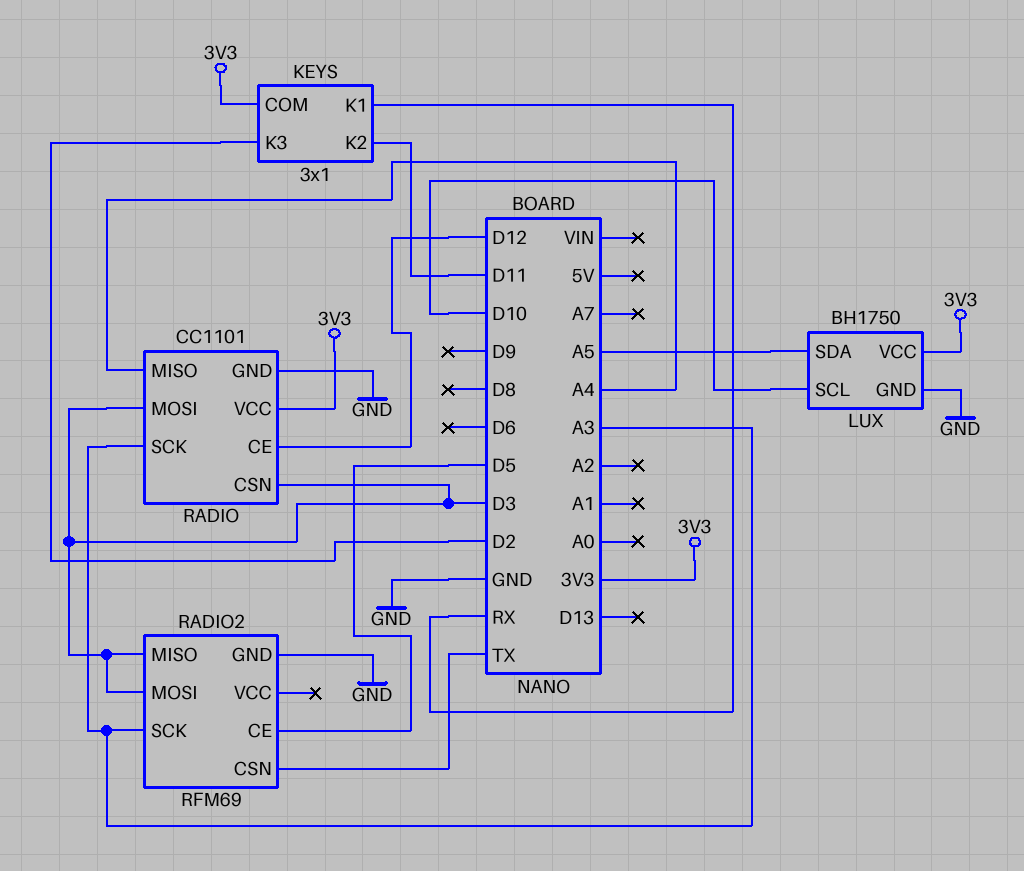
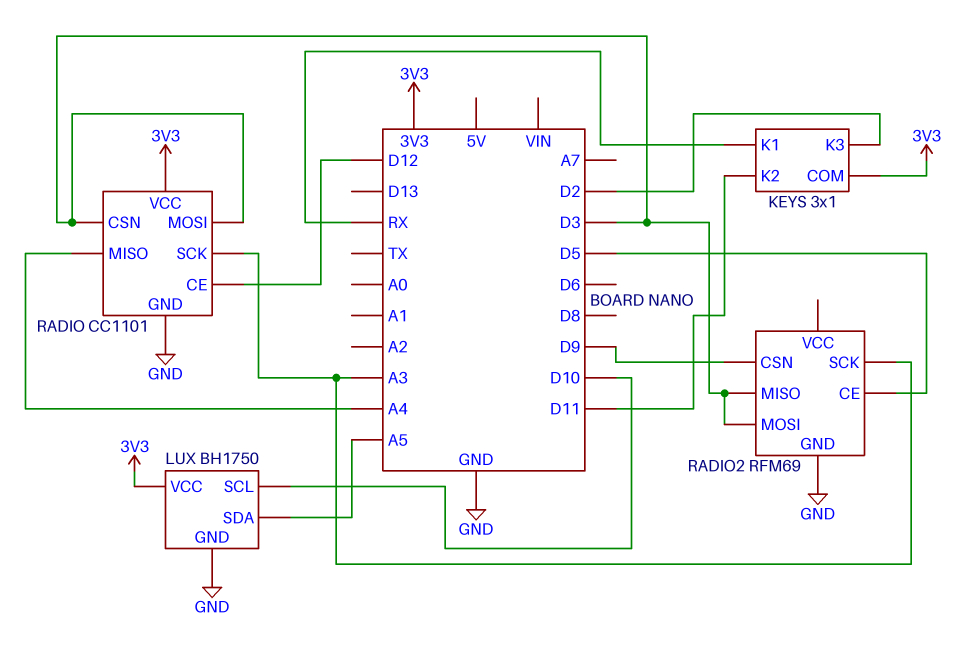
RADIO2 pin CSN: TX -> D9

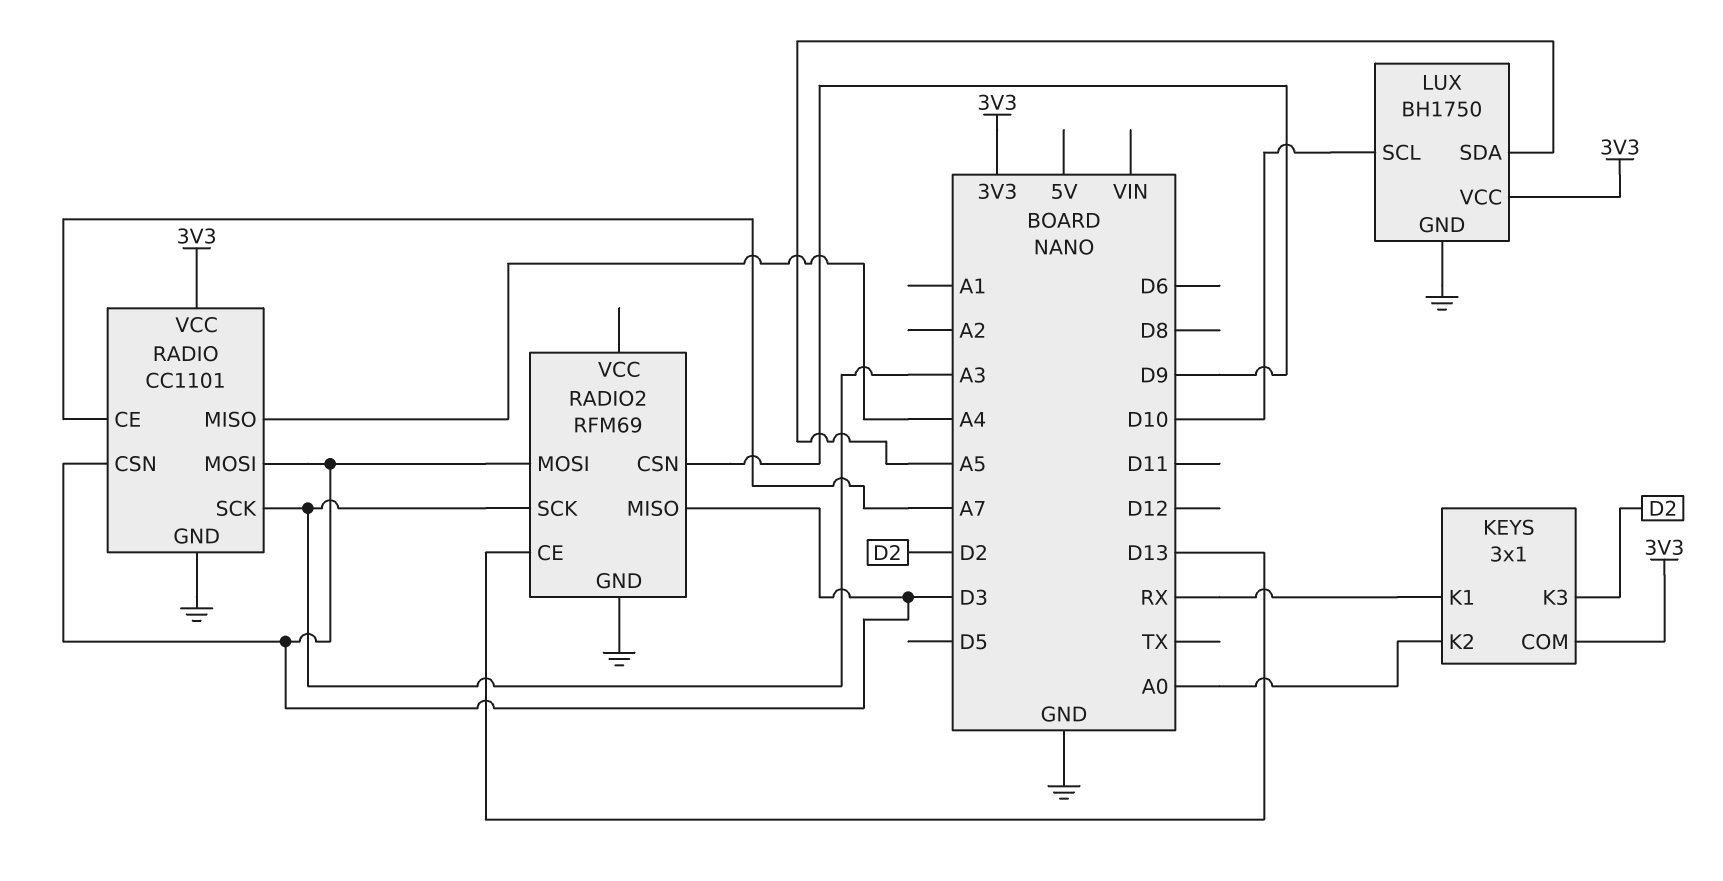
KEYS pin K2: D11 -> A0
RADIO pin CE: D12 -> A7
RADIO2 pin CE: D5 -> D13

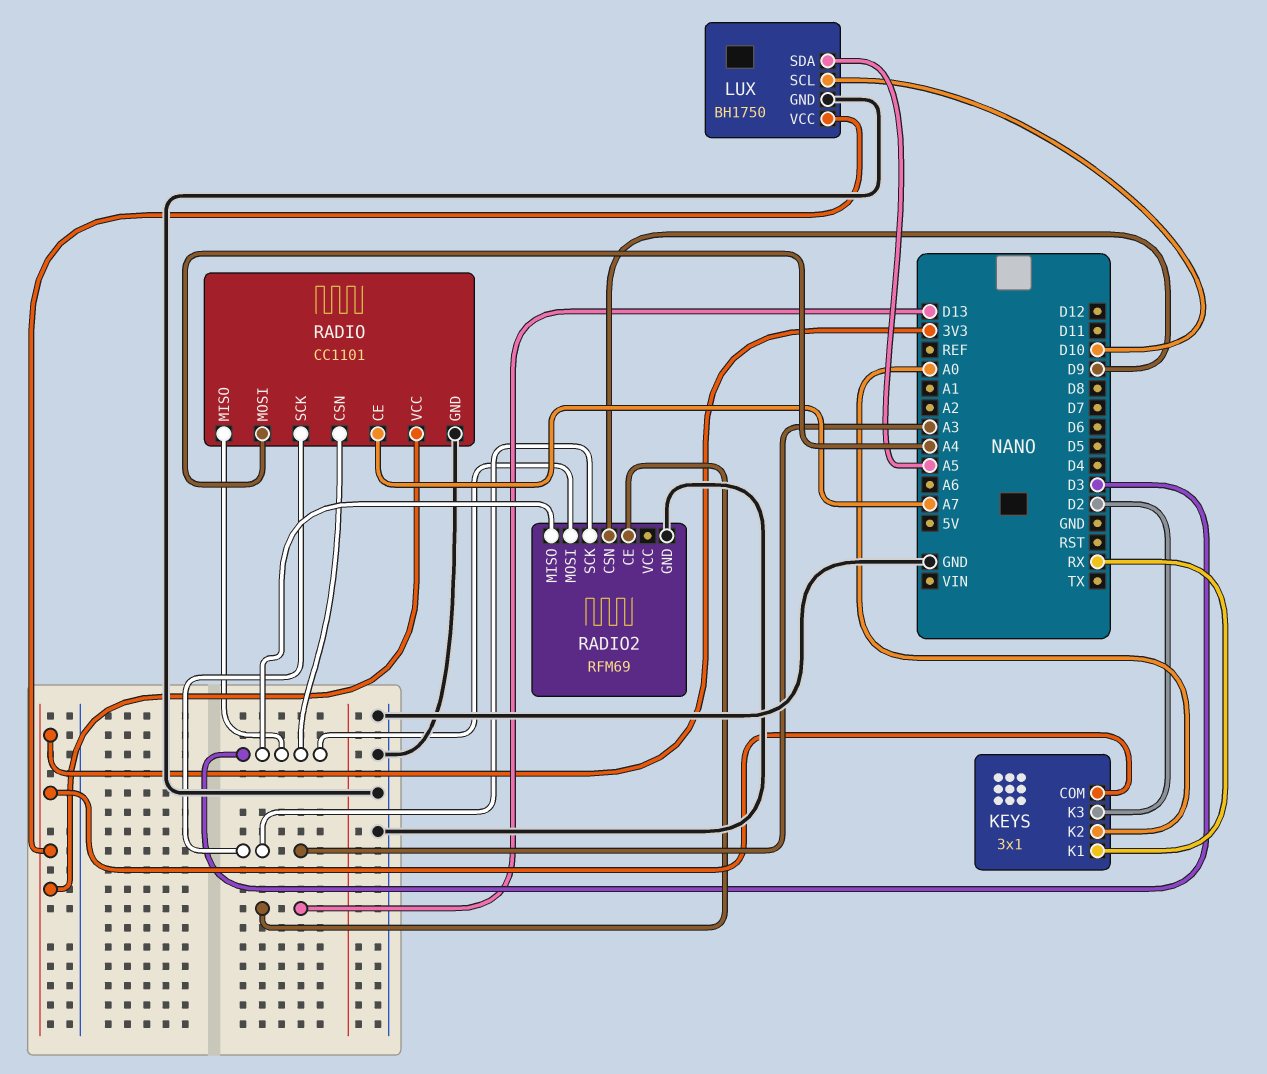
RADIO pin MISO: A4 -> D3
RADIO pin MOSI: D3 -> A4

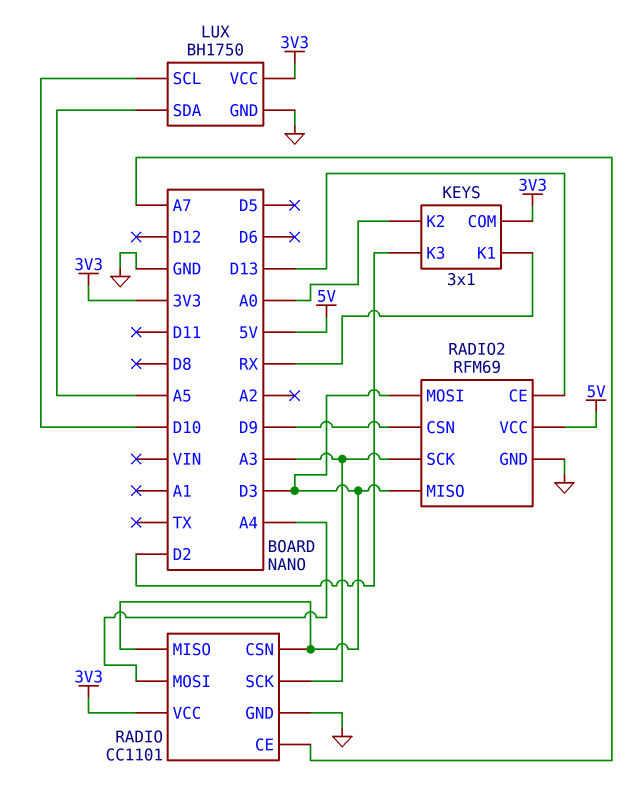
RADIO2 pin VCC: none -> 5V

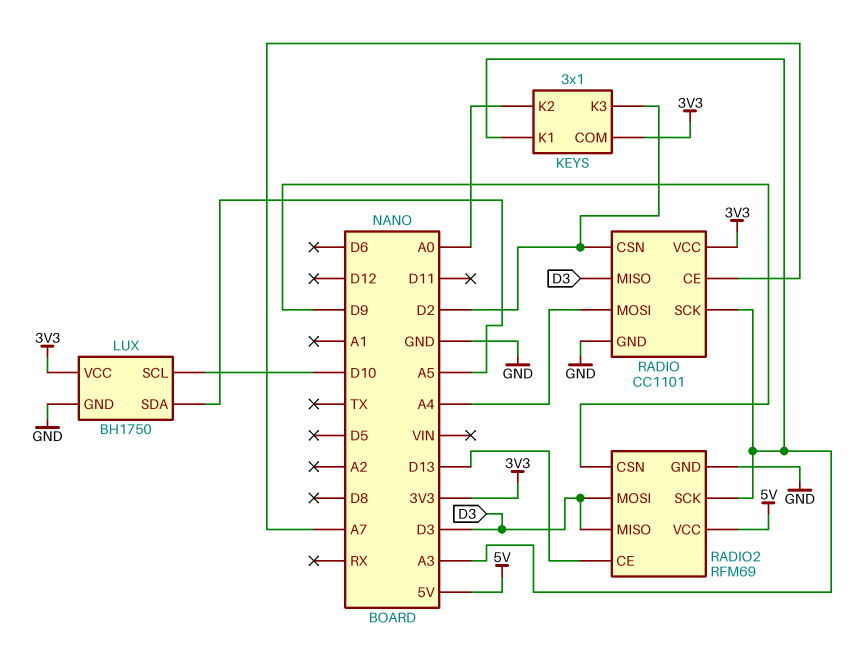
KEYS pin K1: RX -> A3
RADIO pin CSN: D3 -> D2

